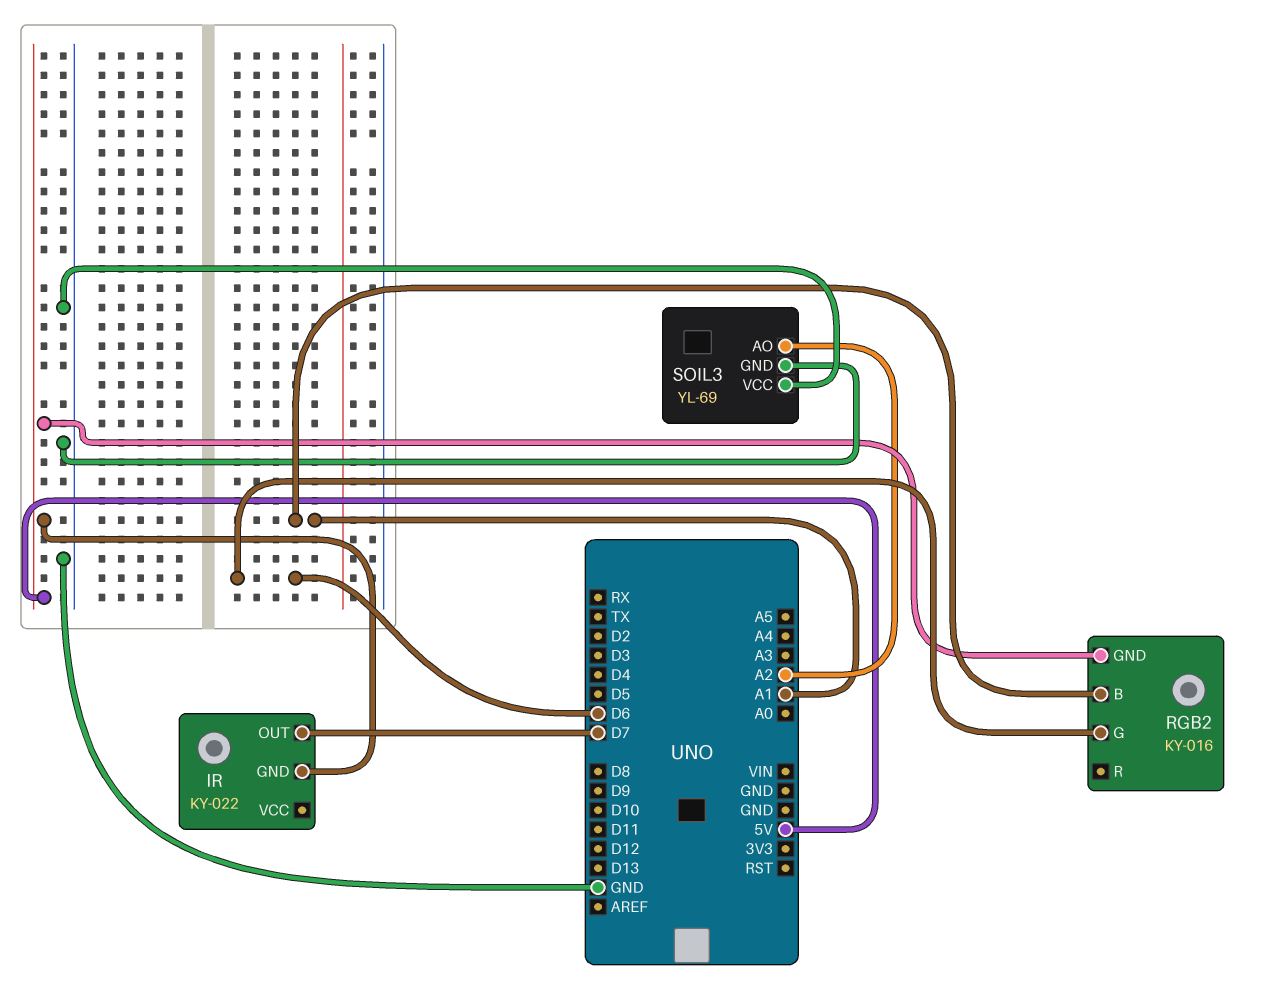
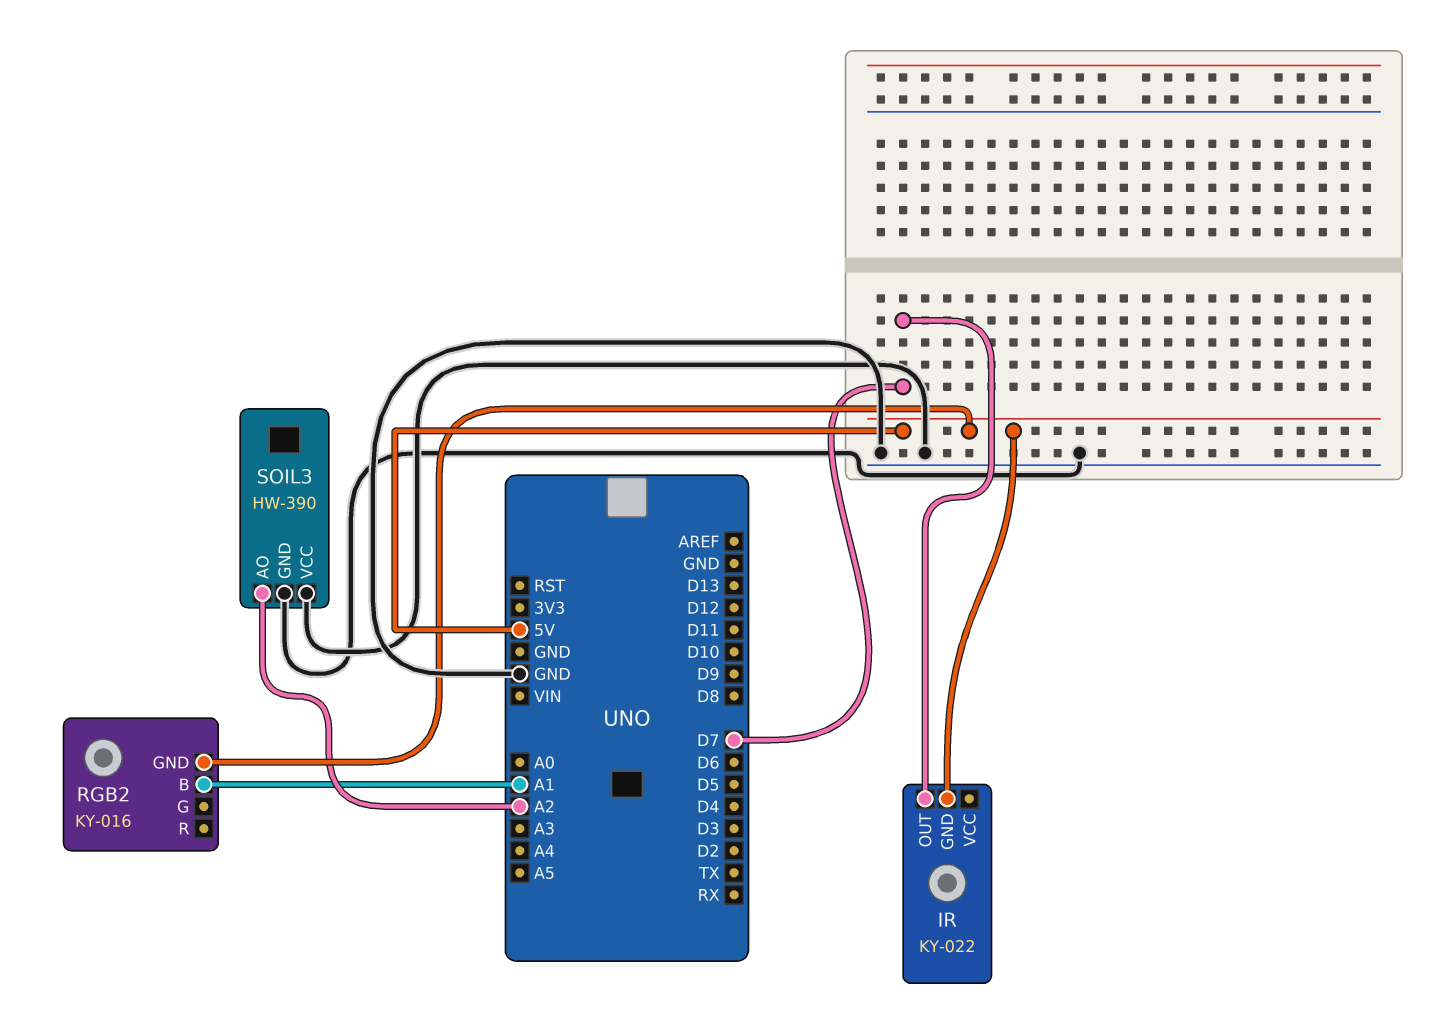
RGB2 pin G: D6 -> none
SOIL3: YL-69 -> HW-390

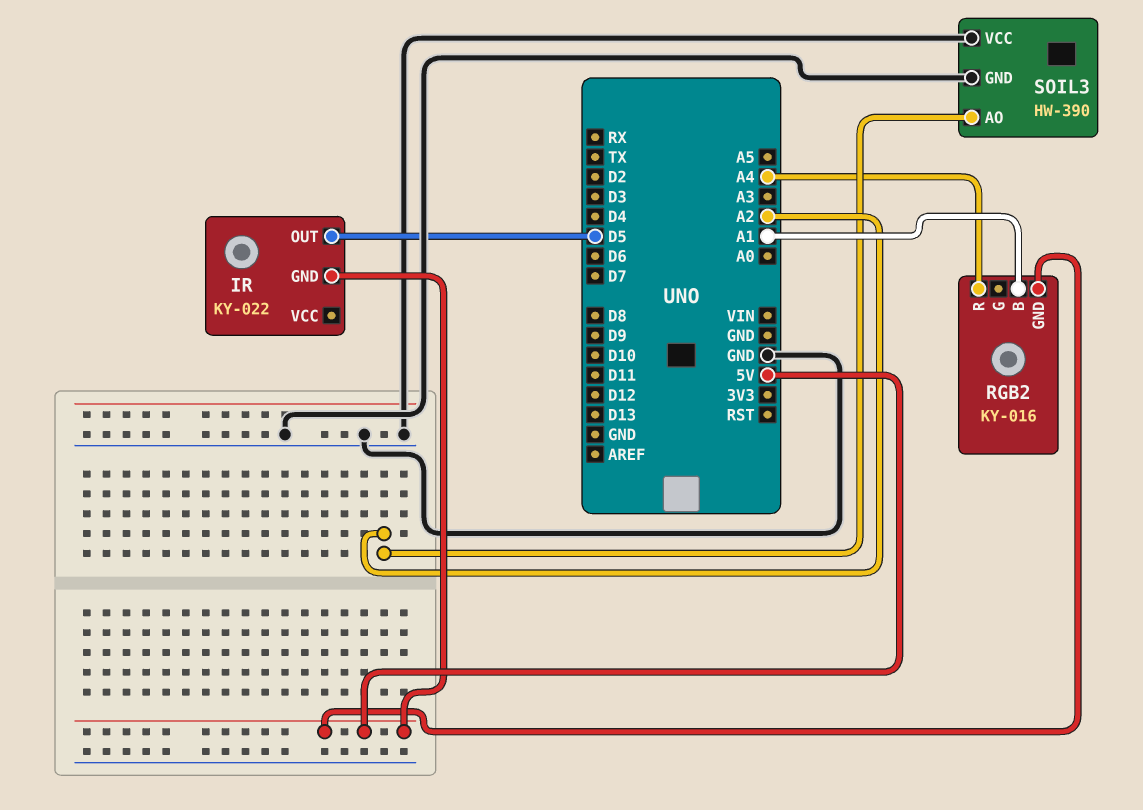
IR pin OUT: D7 -> D5
RGB2 pin R: none -> A4

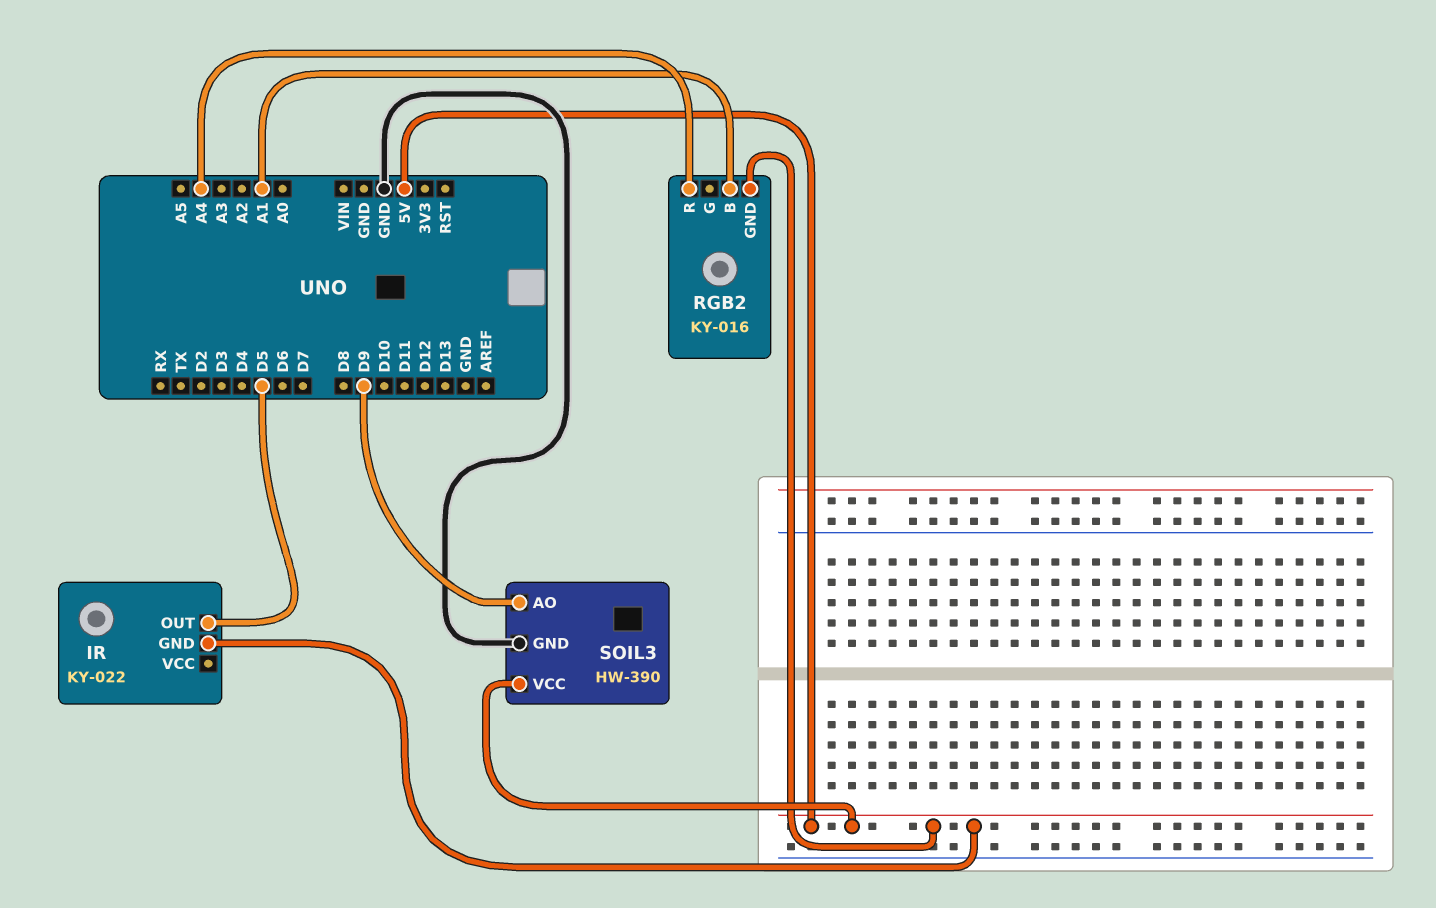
SOIL3 pin AO: A2 -> D9
SOIL3 pin VCC: GND -> 5V

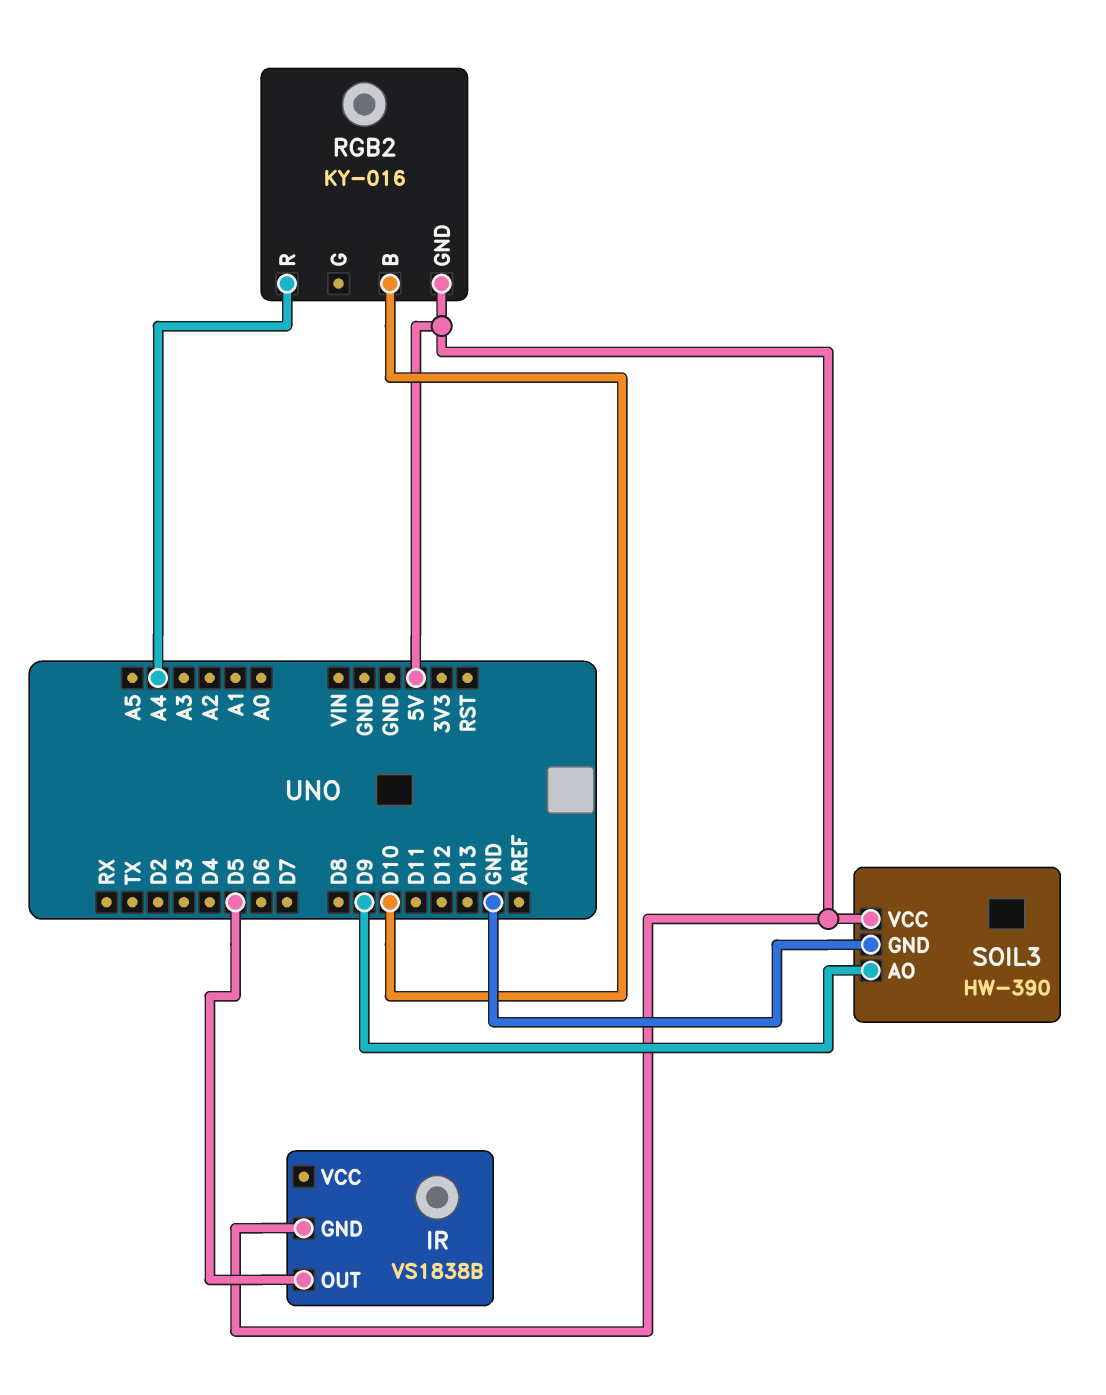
IR: KY-022 -> VS1838B
RGB2 pin B: A1 -> D10

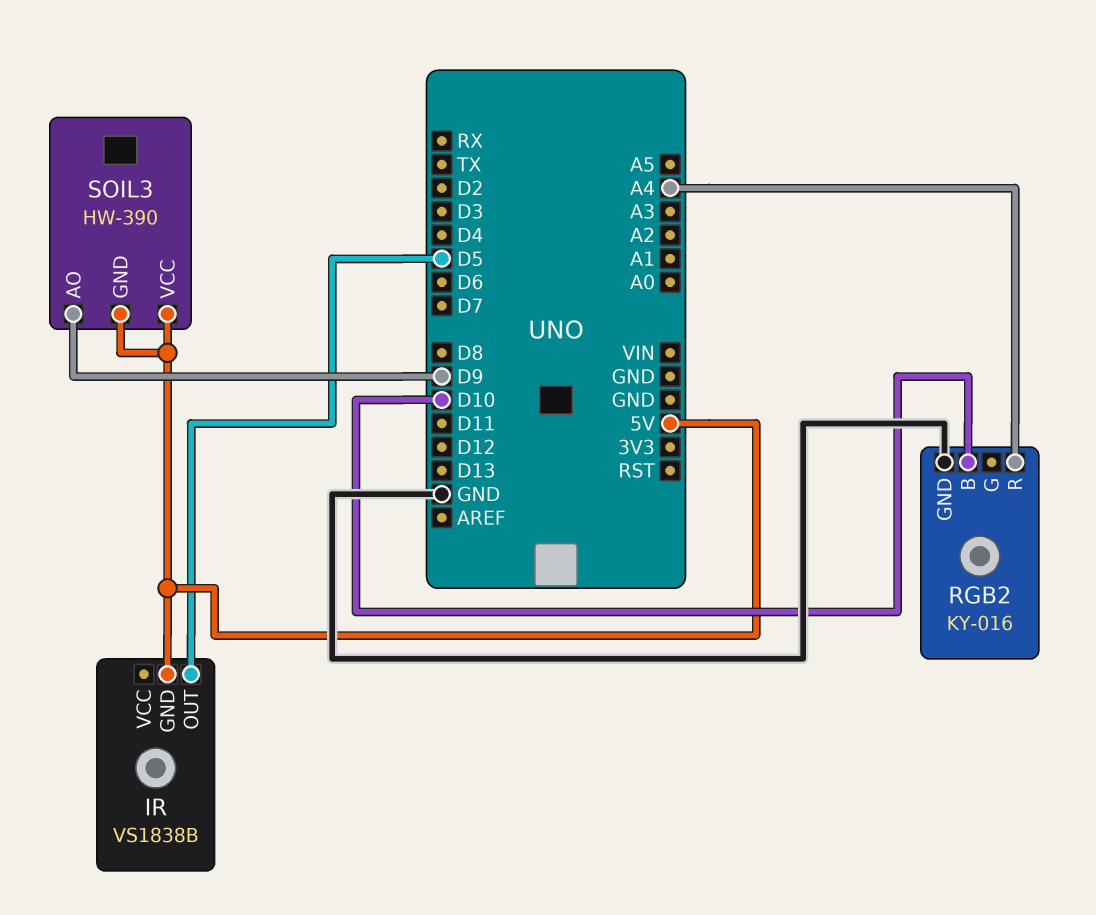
RGB2 pin GND: 5V -> GND
SOIL3 pin GND: GND -> 5V

